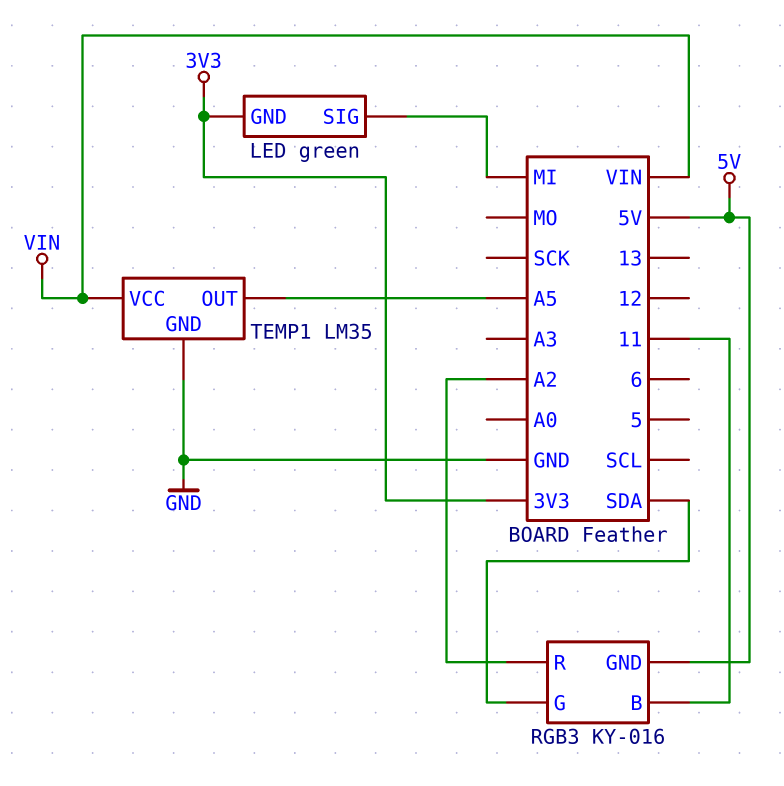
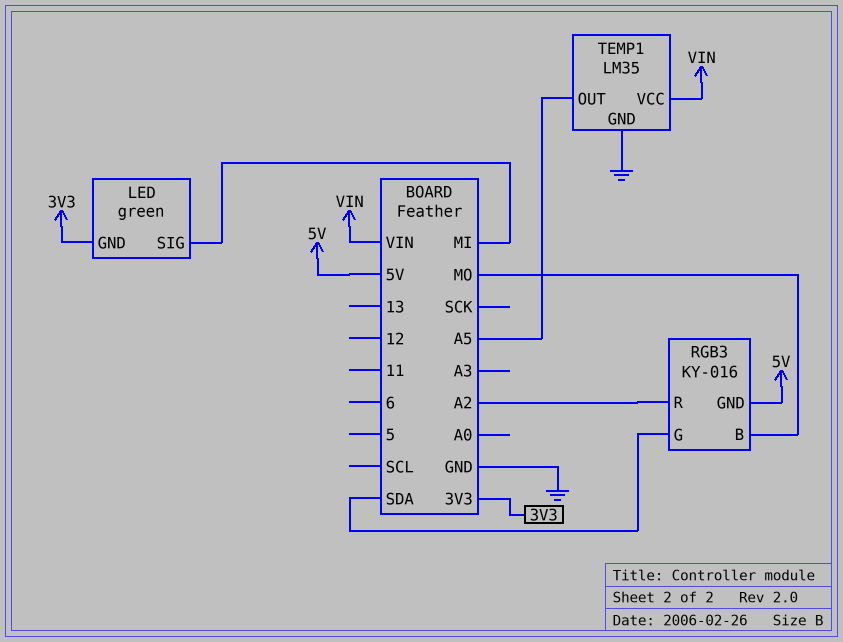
RGB3 pin B: 11 -> MO

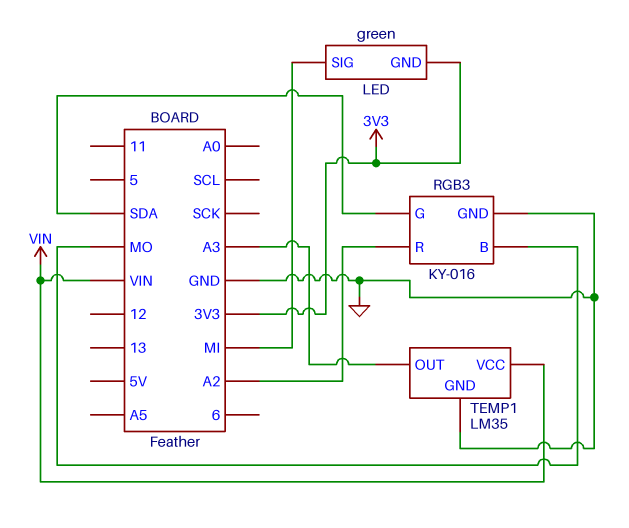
RGB3 pin GND: 5V -> GND
TEMP1 pin OUT: A5 -> A3

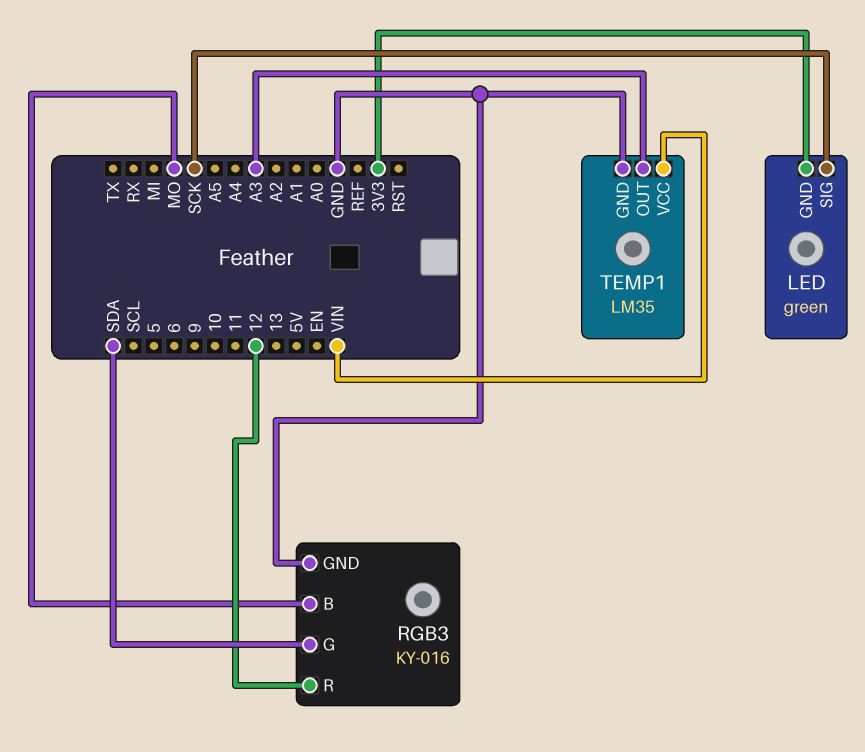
LED pin SIG: MI -> SCK
RGB3 pin R: A2 -> 12

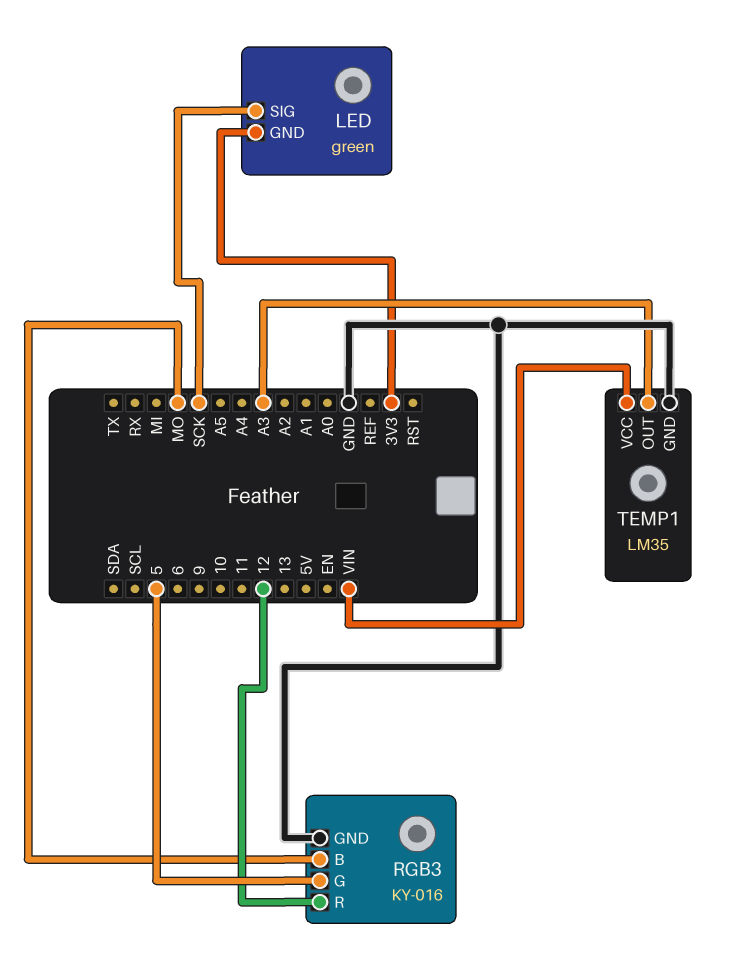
RGB3 pin G: SDA -> 5

